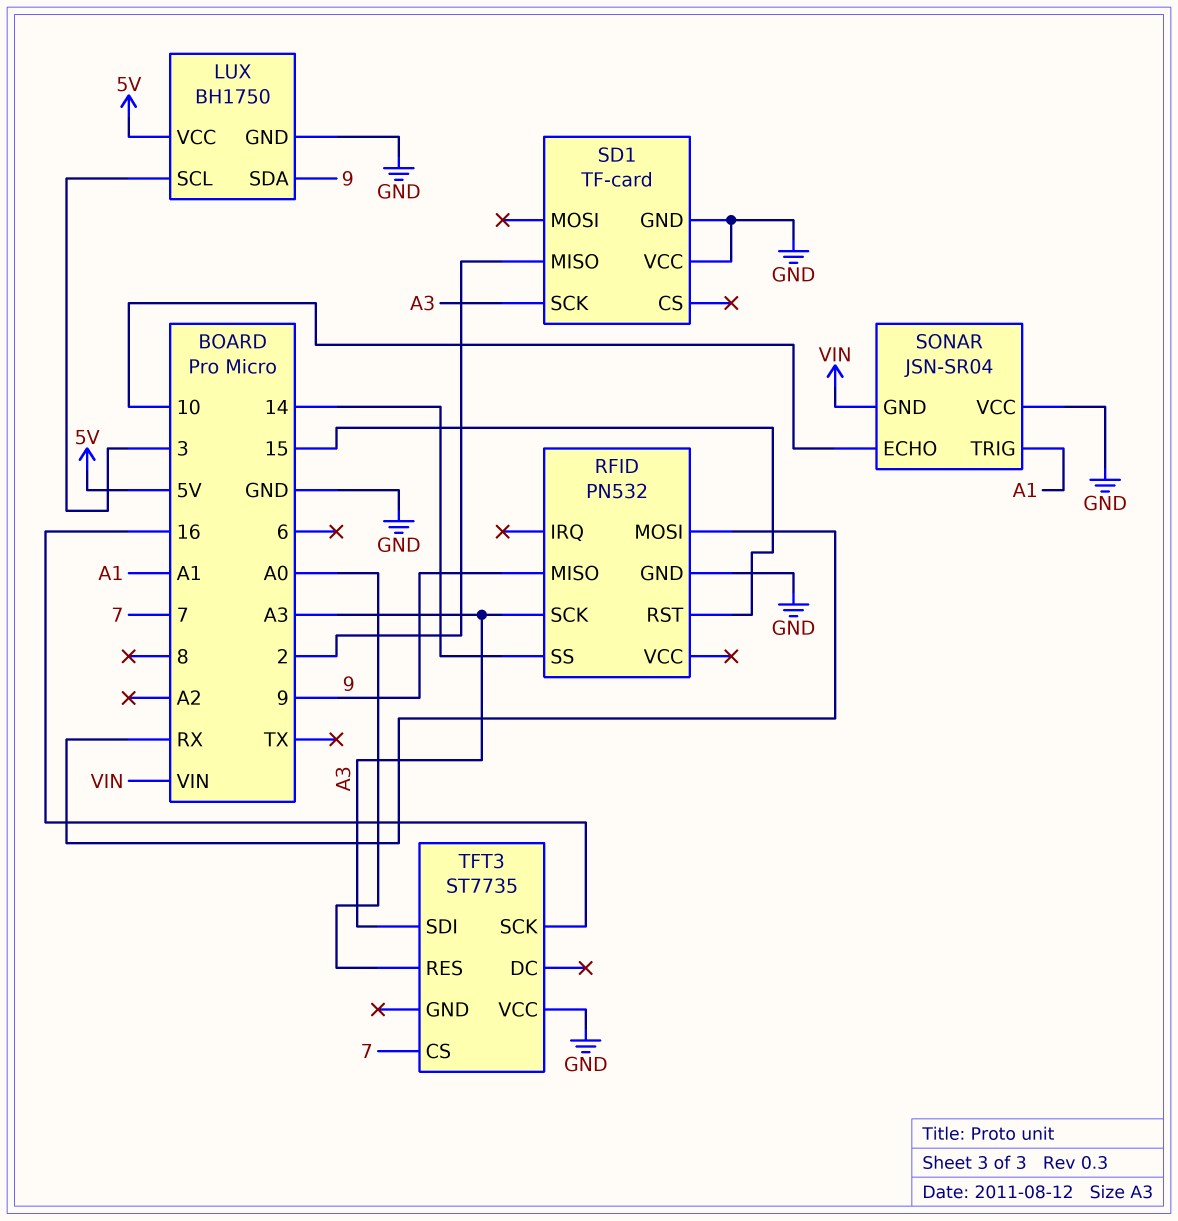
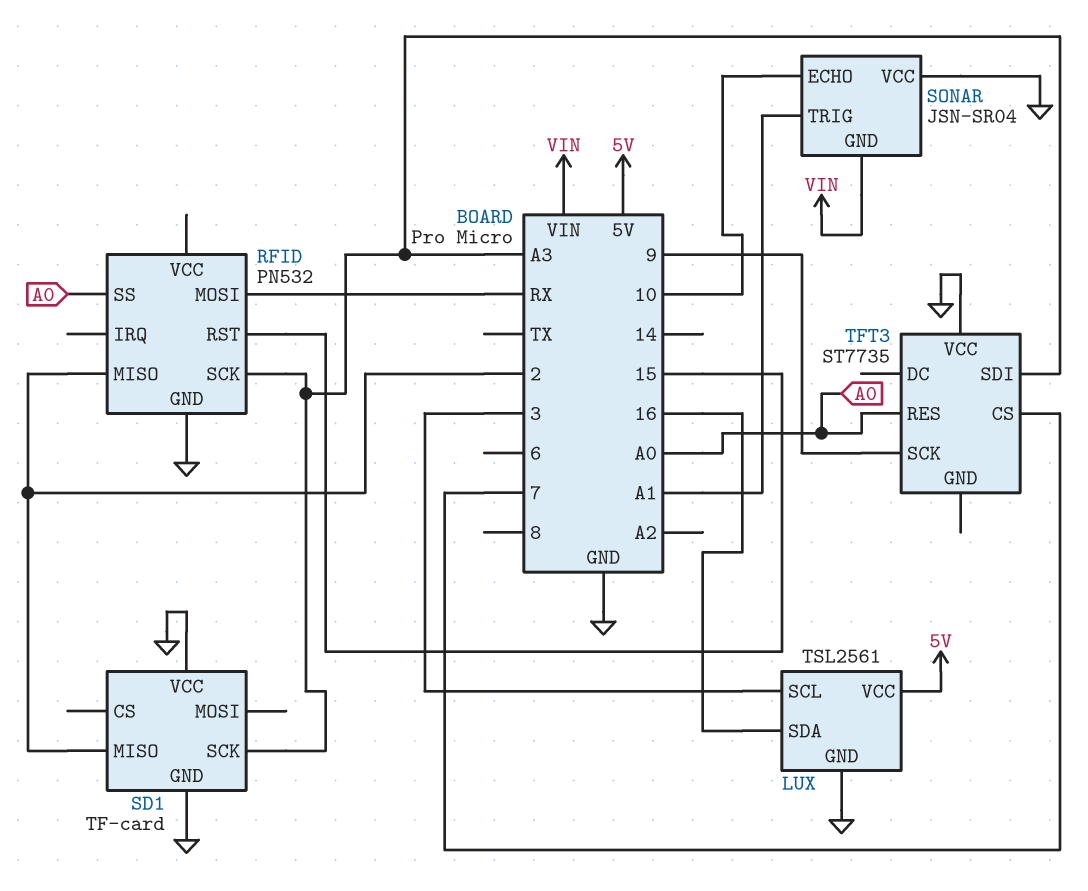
LUX: BH1750 -> TSL2561
LUX pin SDA: 9 -> 16
RFID pin MISO: 9 -> 2
RFID pin SS: 14 -> A0
TFT3 pin SCK: 16 -> 9

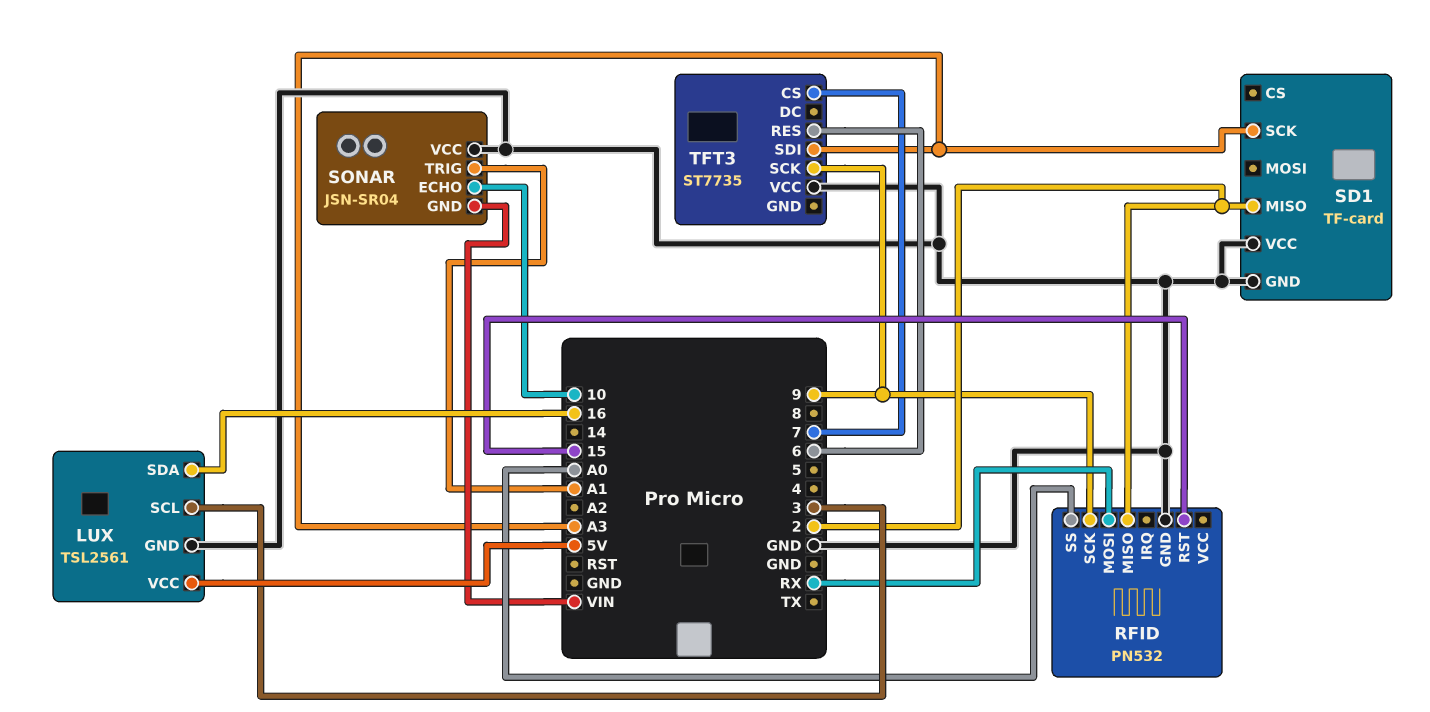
RFID pin SCK: A3 -> 9
TFT3 pin RES: A0 -> 6

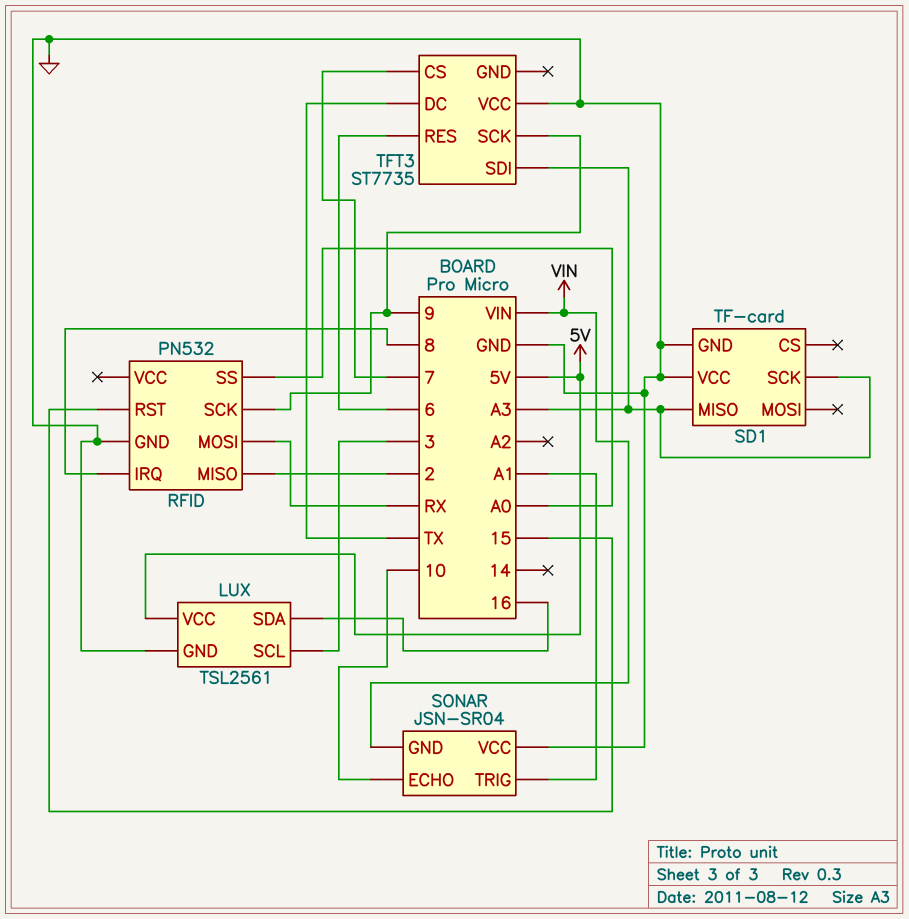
RFID pin IRQ: none -> 8
SD1 pin MISO: 2 -> A3
TFT3 pin DC: none -> TX

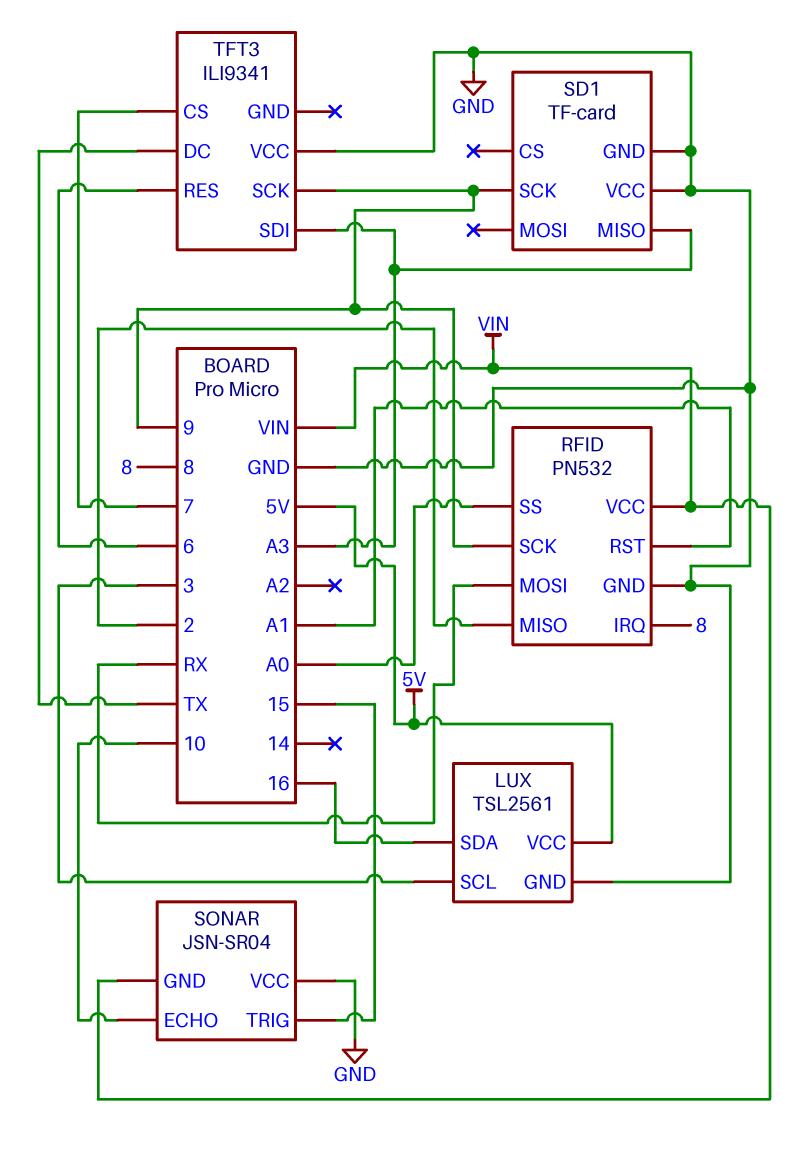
RFID pin RST: 15 -> A1
RFID pin VCC: none -> VIN
SD1 pin SCK: A3 -> 9
SONAR pin TRIG: A1 -> 15
TFT3: ST7735 -> ILI9341

